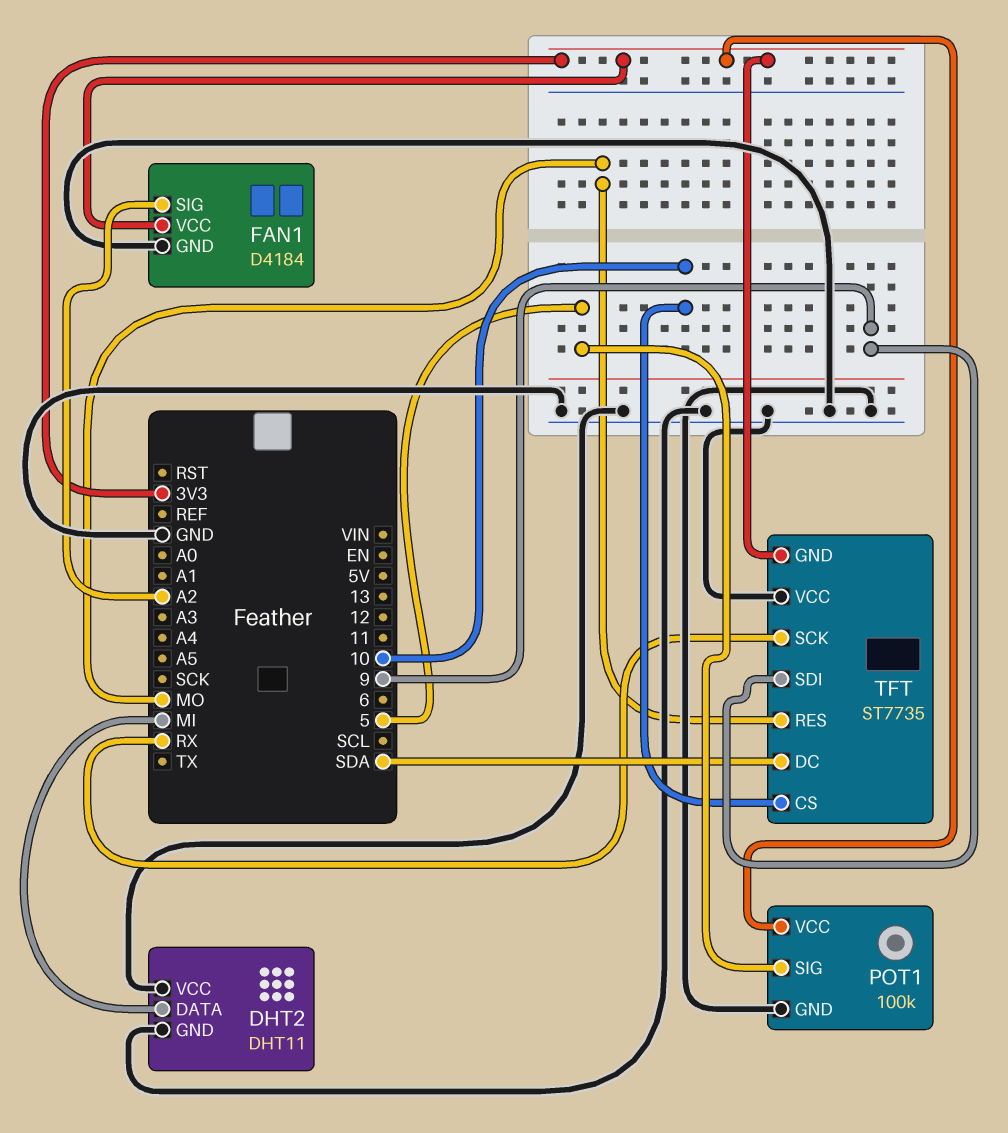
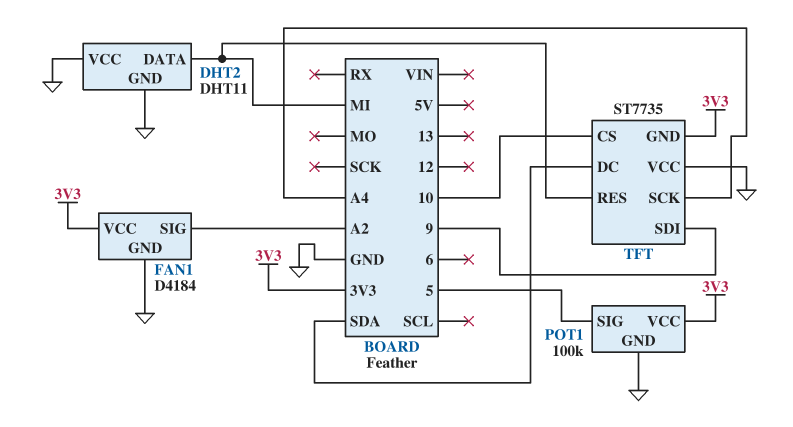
TFT pin RES: MO -> MI
TFT pin SCK: RX -> A4

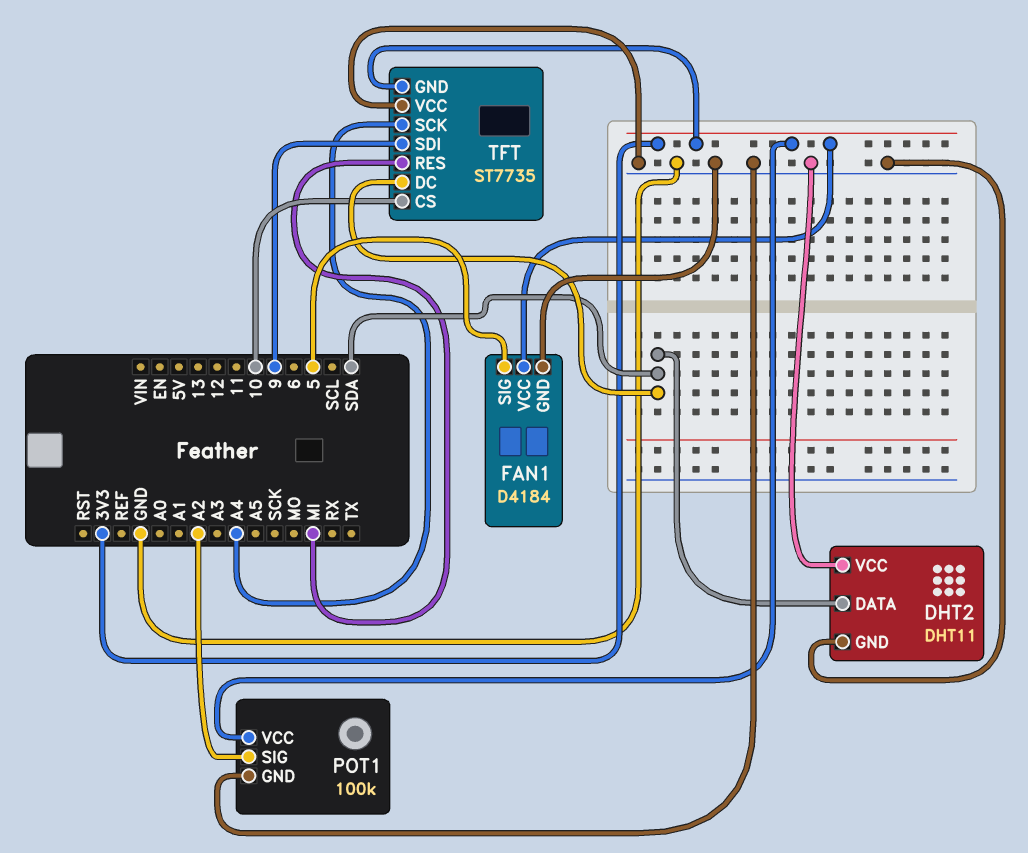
DHT2 pin DATA: MI -> SDA
FAN1 pin SIG: A2 -> 5
POT1 pin SIG: 5 -> A2

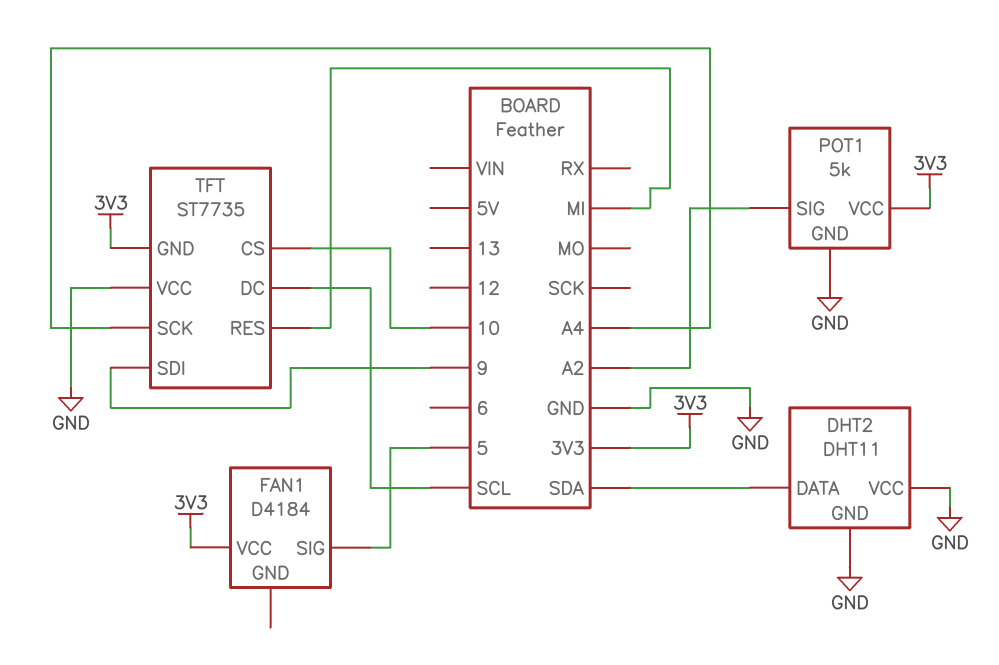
FAN1 pin GND: GND -> none
POT1: 100k -> 5k
TFT pin DC: SDA -> SCL

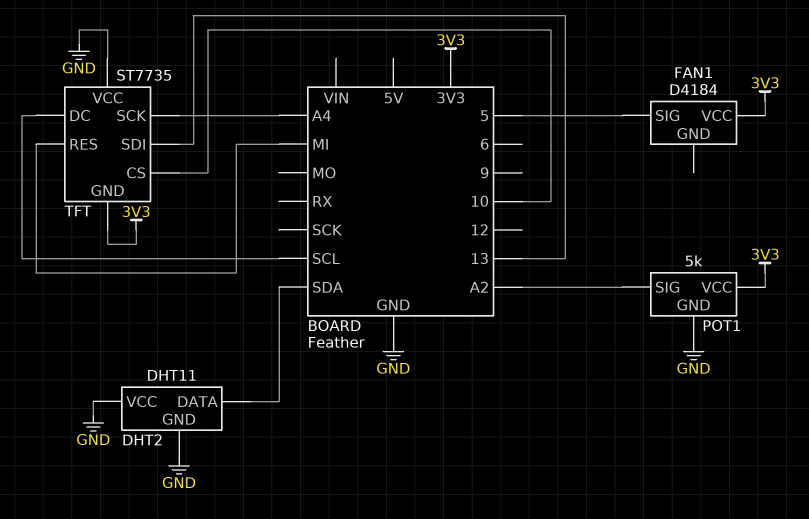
TFT pin SDI: 9 -> 13

